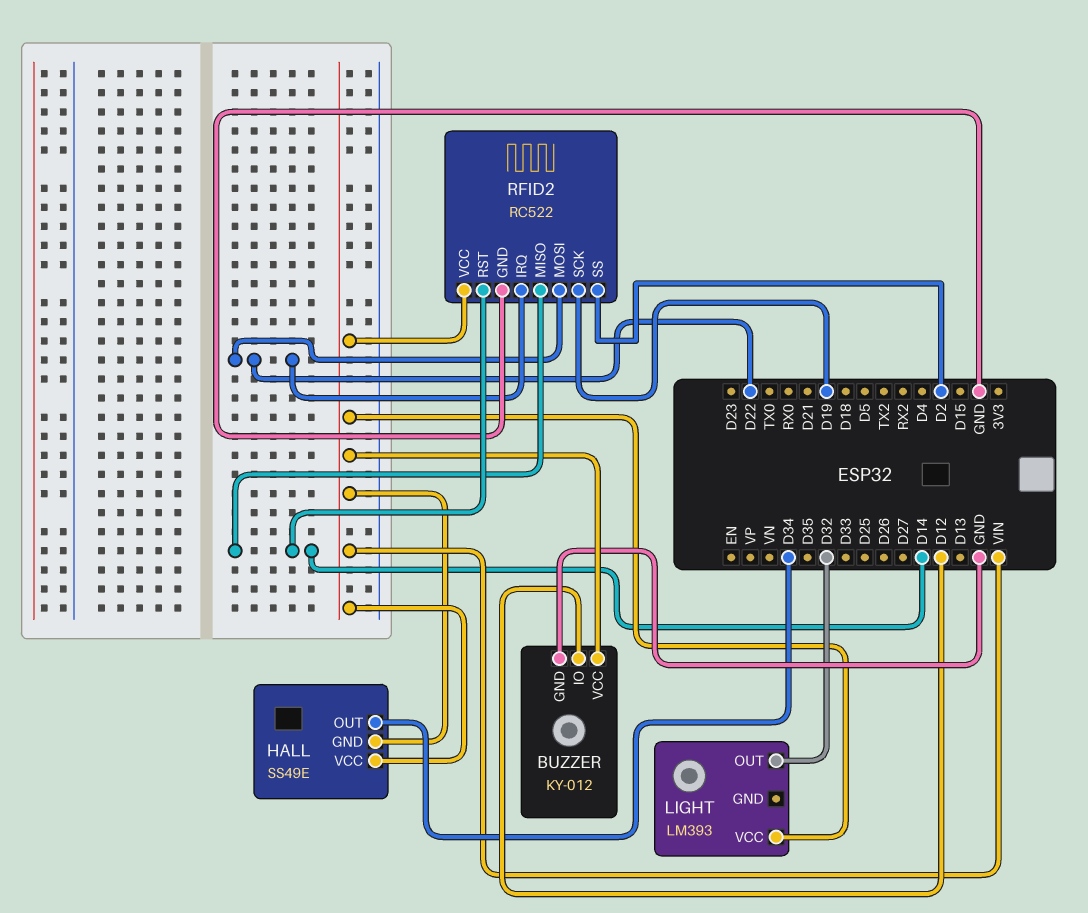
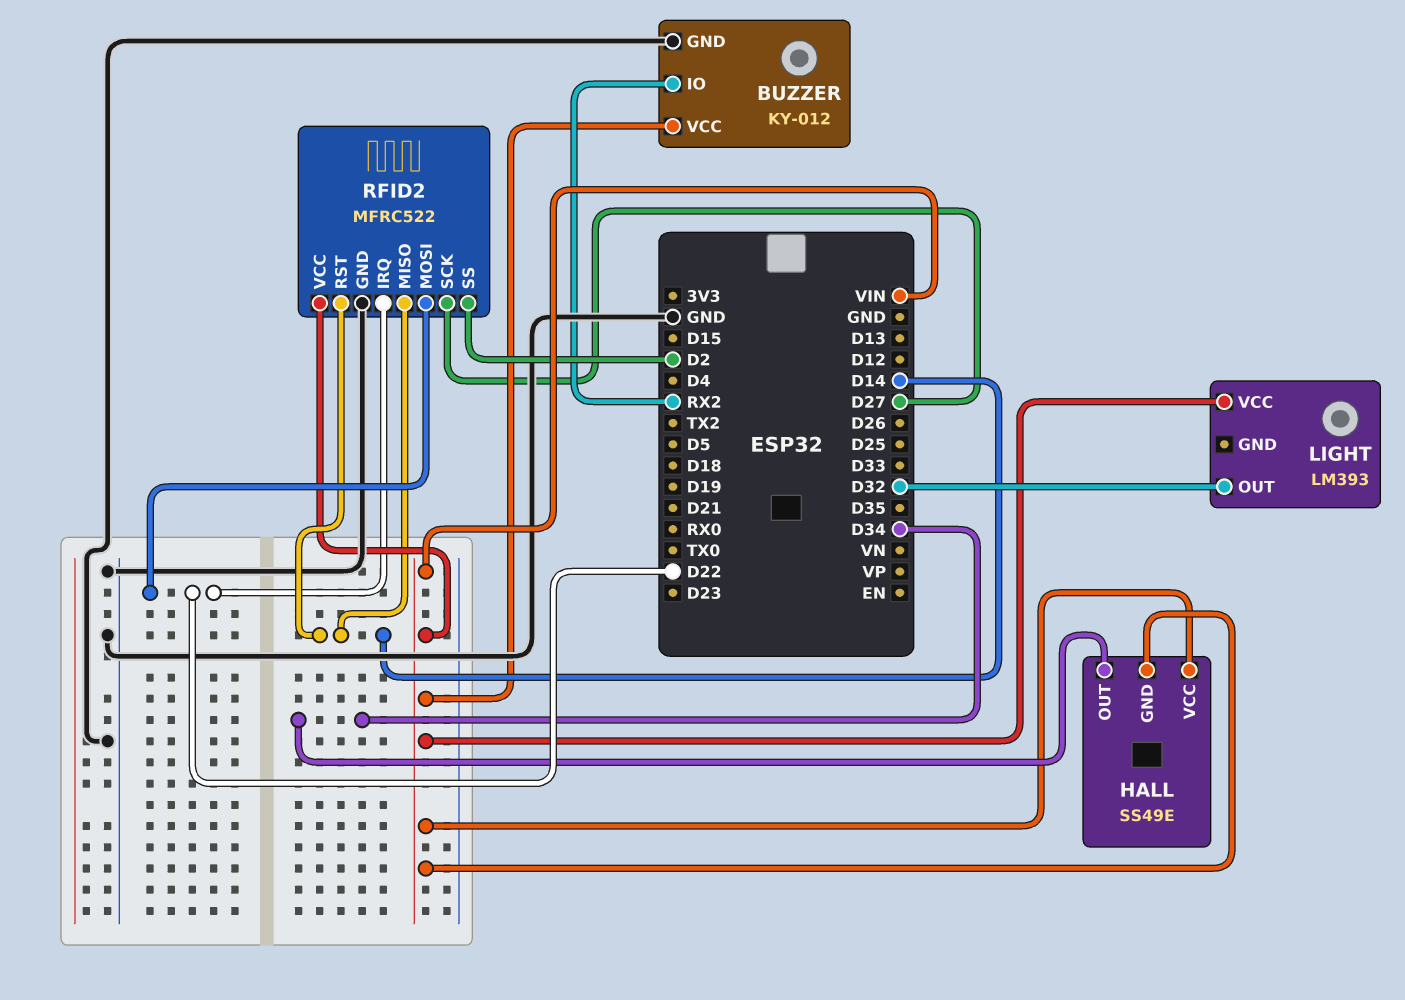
BUZZER pin IO: D12 -> RX2
RFID2: RC522 -> MFRC522
RFID2 pin SCK: D19 -> D27

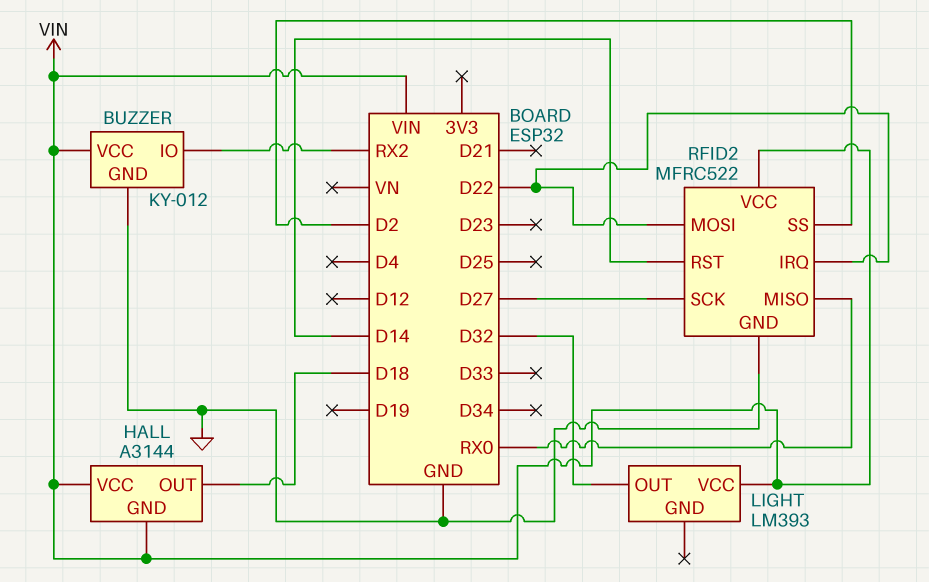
HALL: SS49E -> A3144
HALL pin OUT: D34 -> D18
RFID2 pin MISO: D14 -> RX0

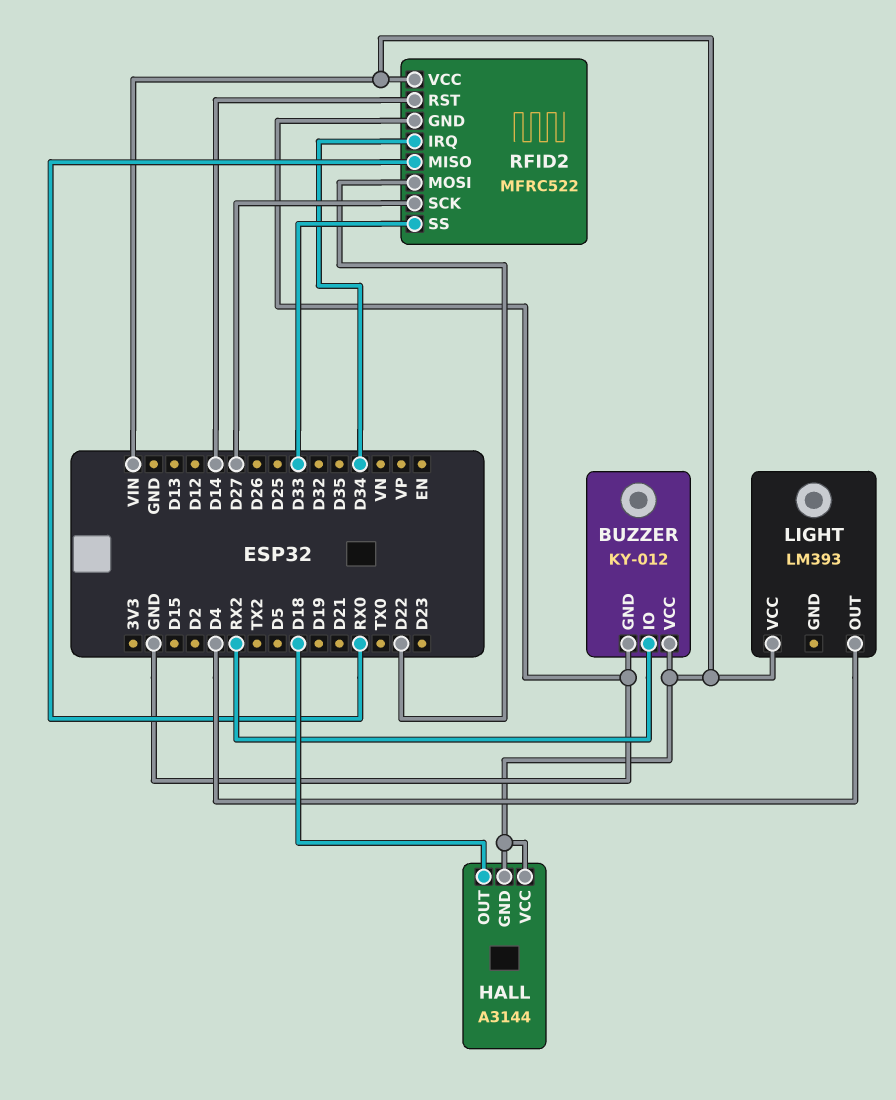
LIGHT pin OUT: D32 -> D4
RFID2 pin IRQ: D22 -> D34
RFID2 pin SS: D2 -> D33

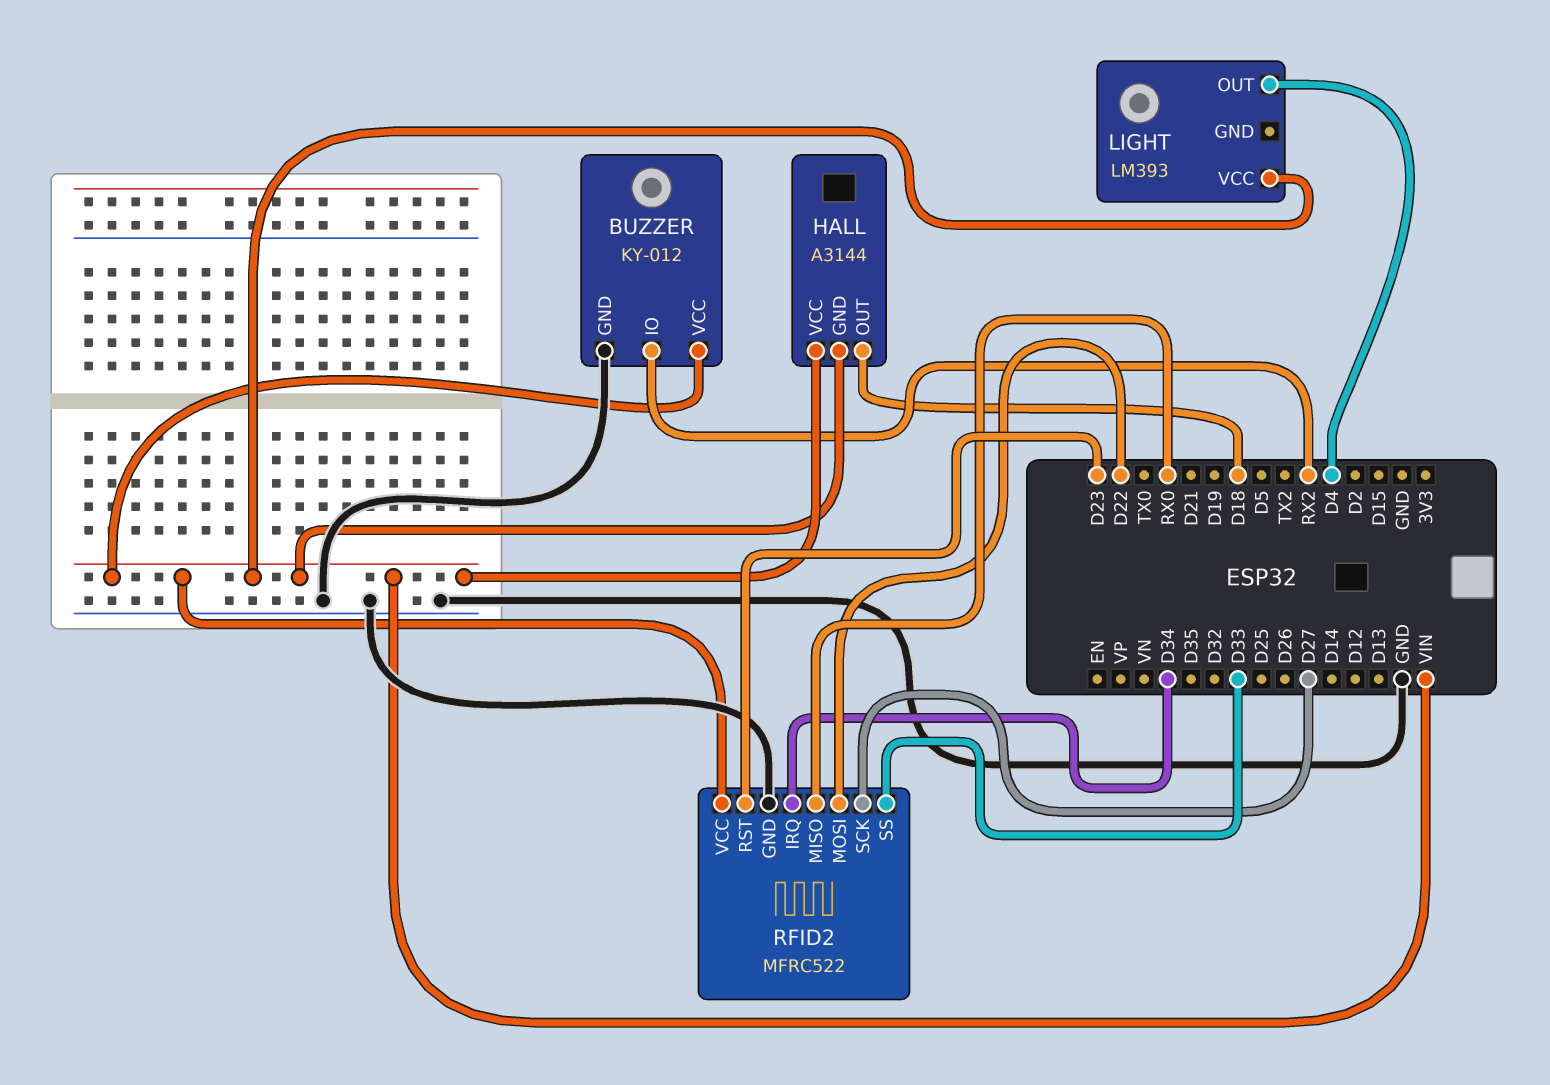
RFID2 pin RST: D14 -> D23

